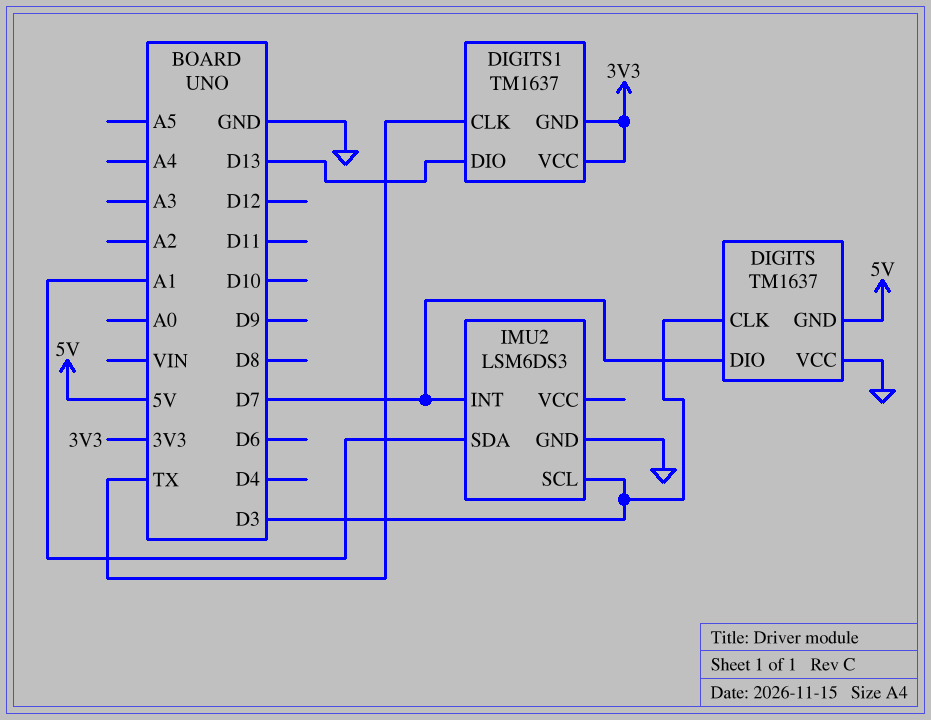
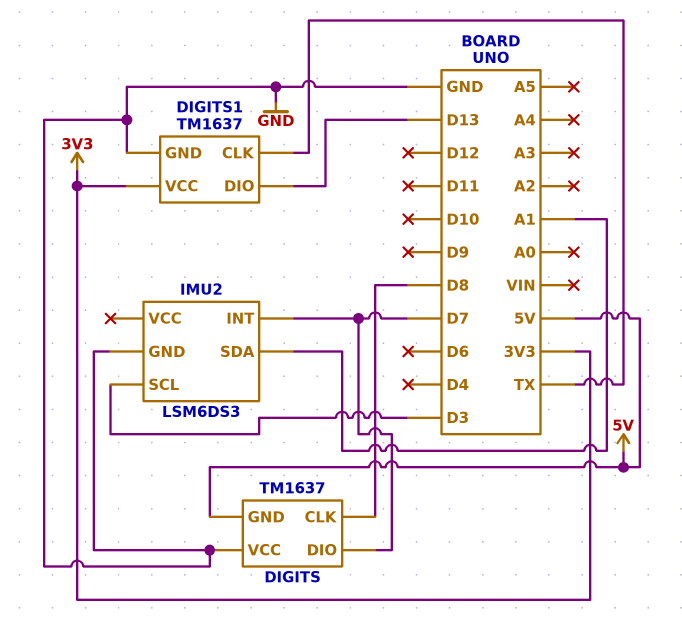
DIGITS pin CLK: D3 -> D8
DIGITS1 pin GND: 3V3 -> GND

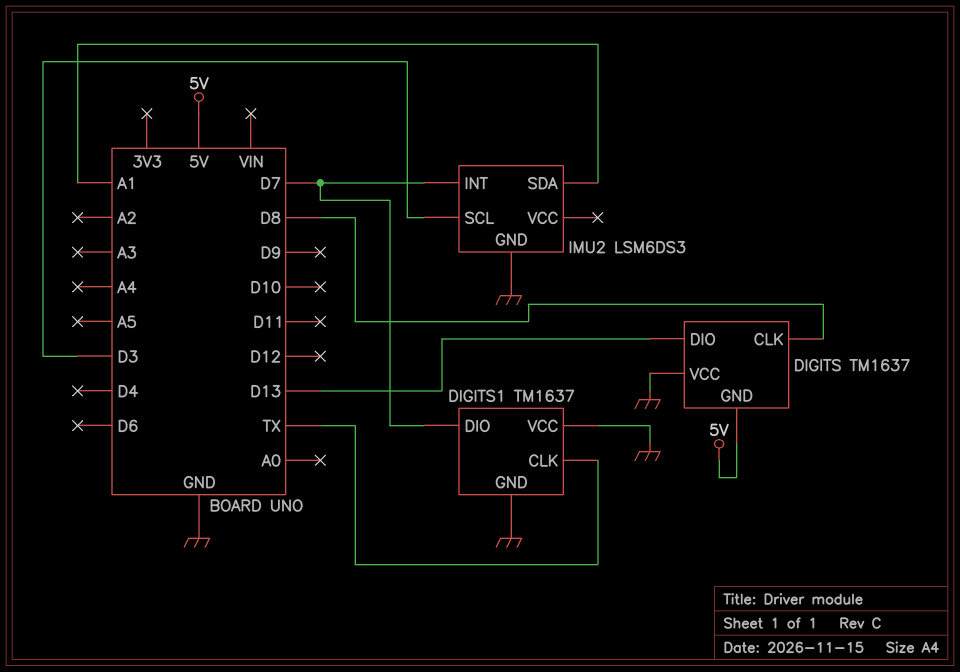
DIGITS pin DIO: D7 -> D13
DIGITS1 pin DIO: D13 -> D7
DIGITS1 pin VCC: 3V3 -> GND

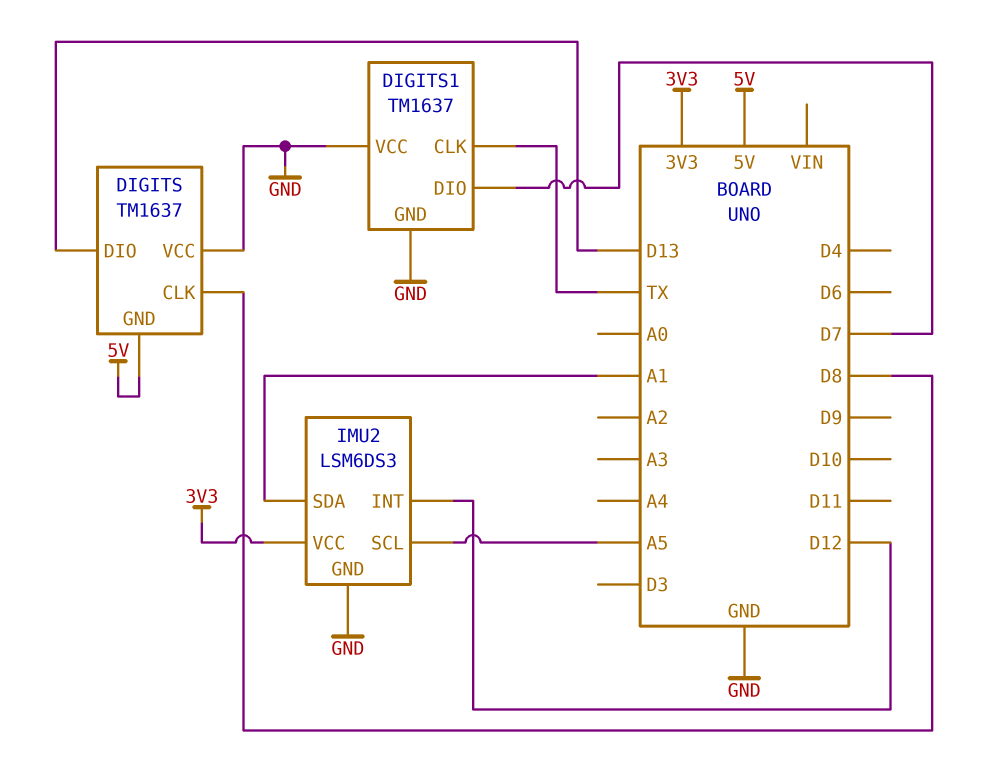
IMU2 pin INT: D7 -> D12
IMU2 pin SCL: D3 -> A5
IMU2 pin VCC: none -> 3V3

